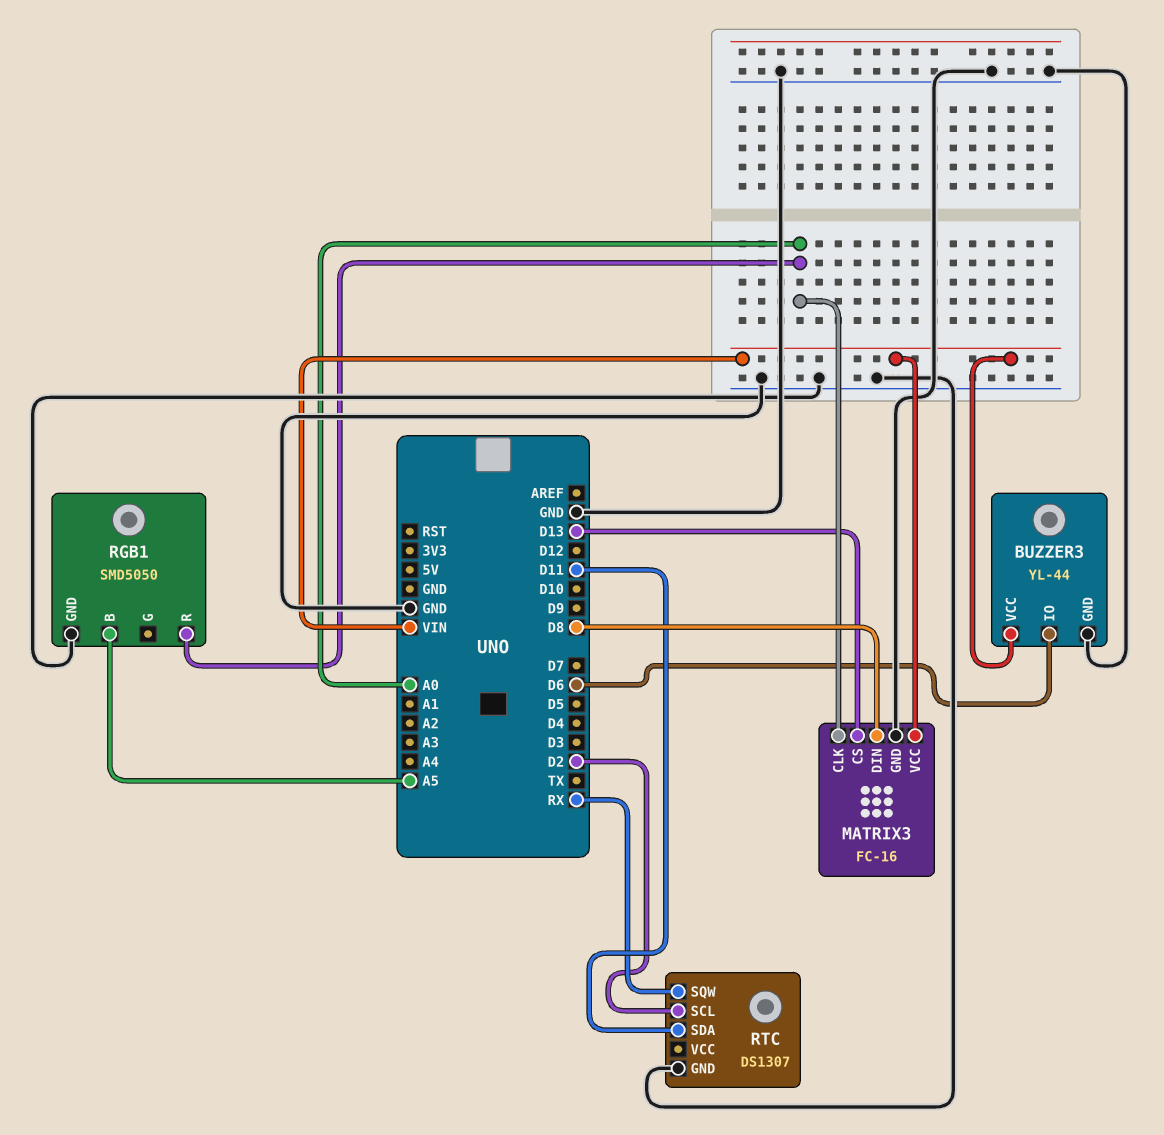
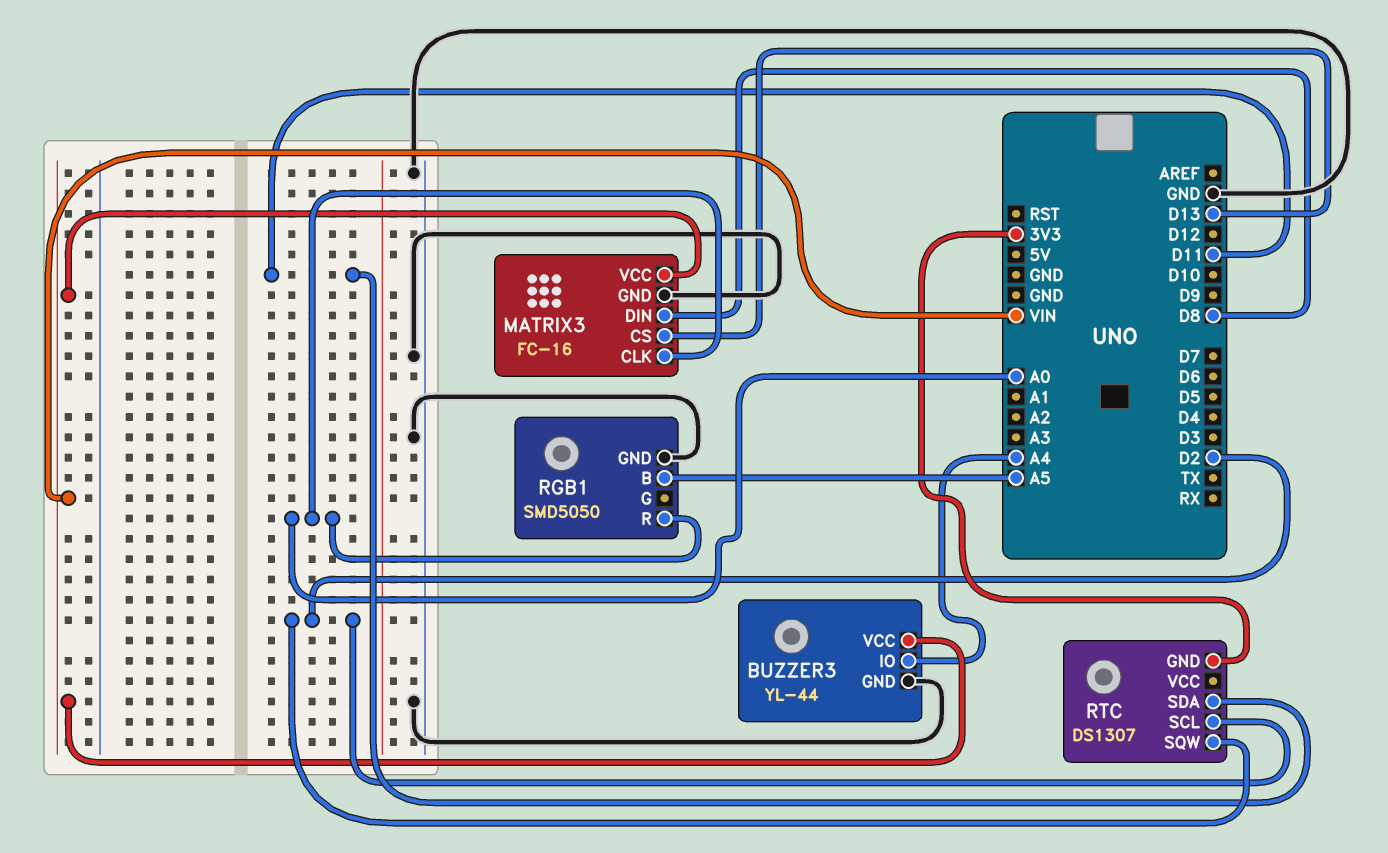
BUZZER3 pin IO: D6 -> A4
RTC pin GND: GND -> 3V3
RTC pin SQW: RX -> D2

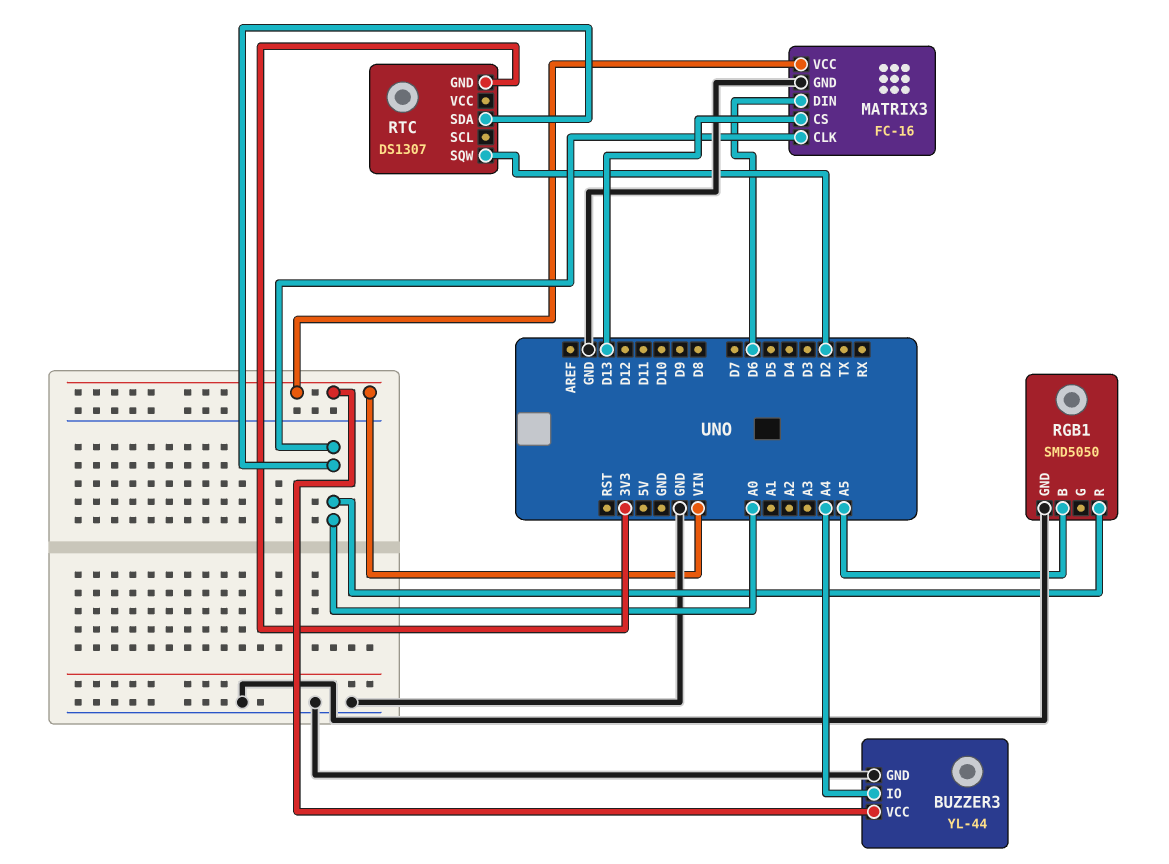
MATRIX3 pin DIN: D8 -> D6
RTC pin SCL: D2 -> none
RTC pin SDA: D11 -> A0

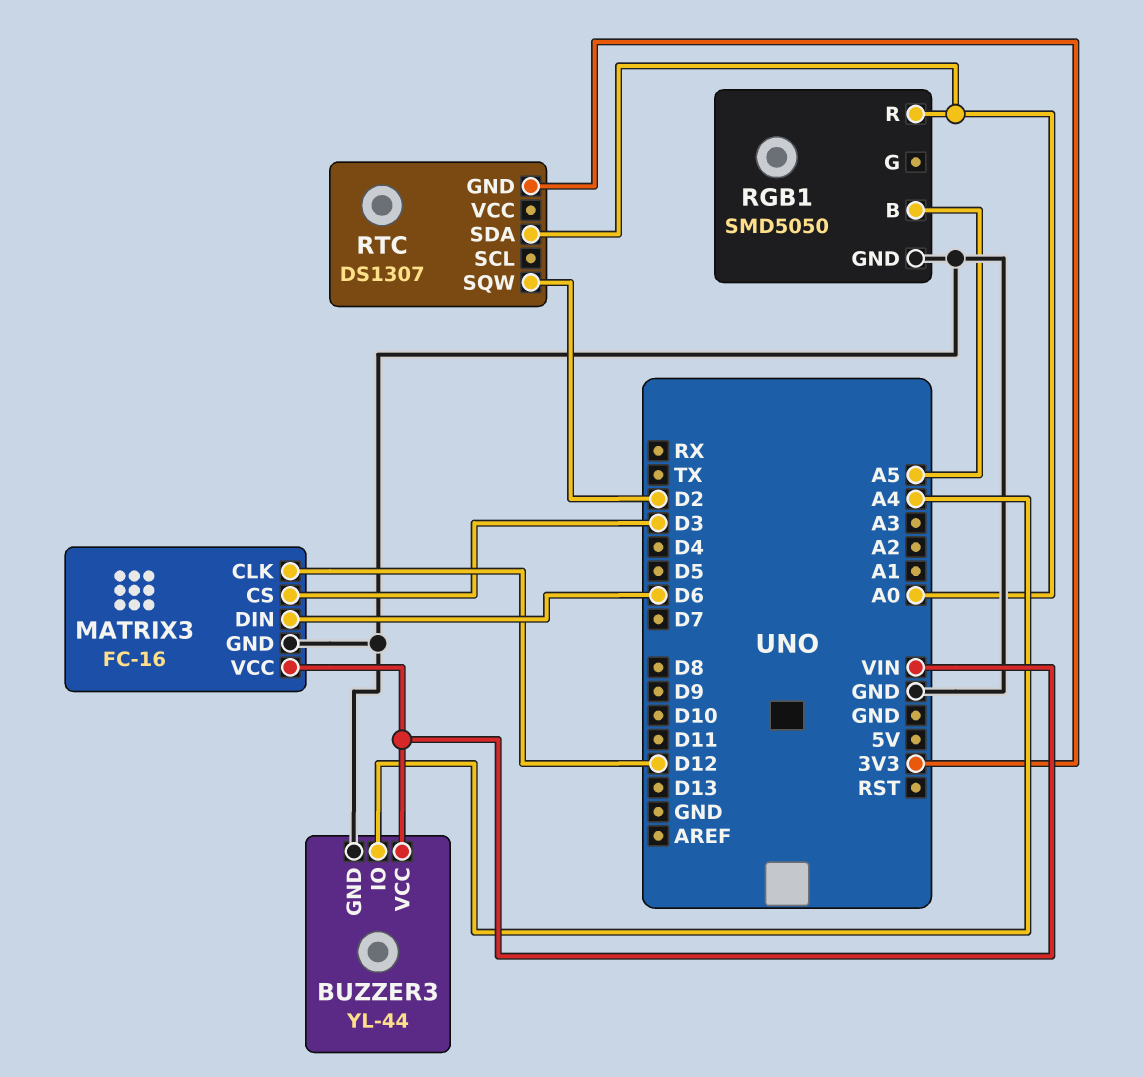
MATRIX3 pin CLK: A0 -> D12
MATRIX3 pin CS: D13 -> D3

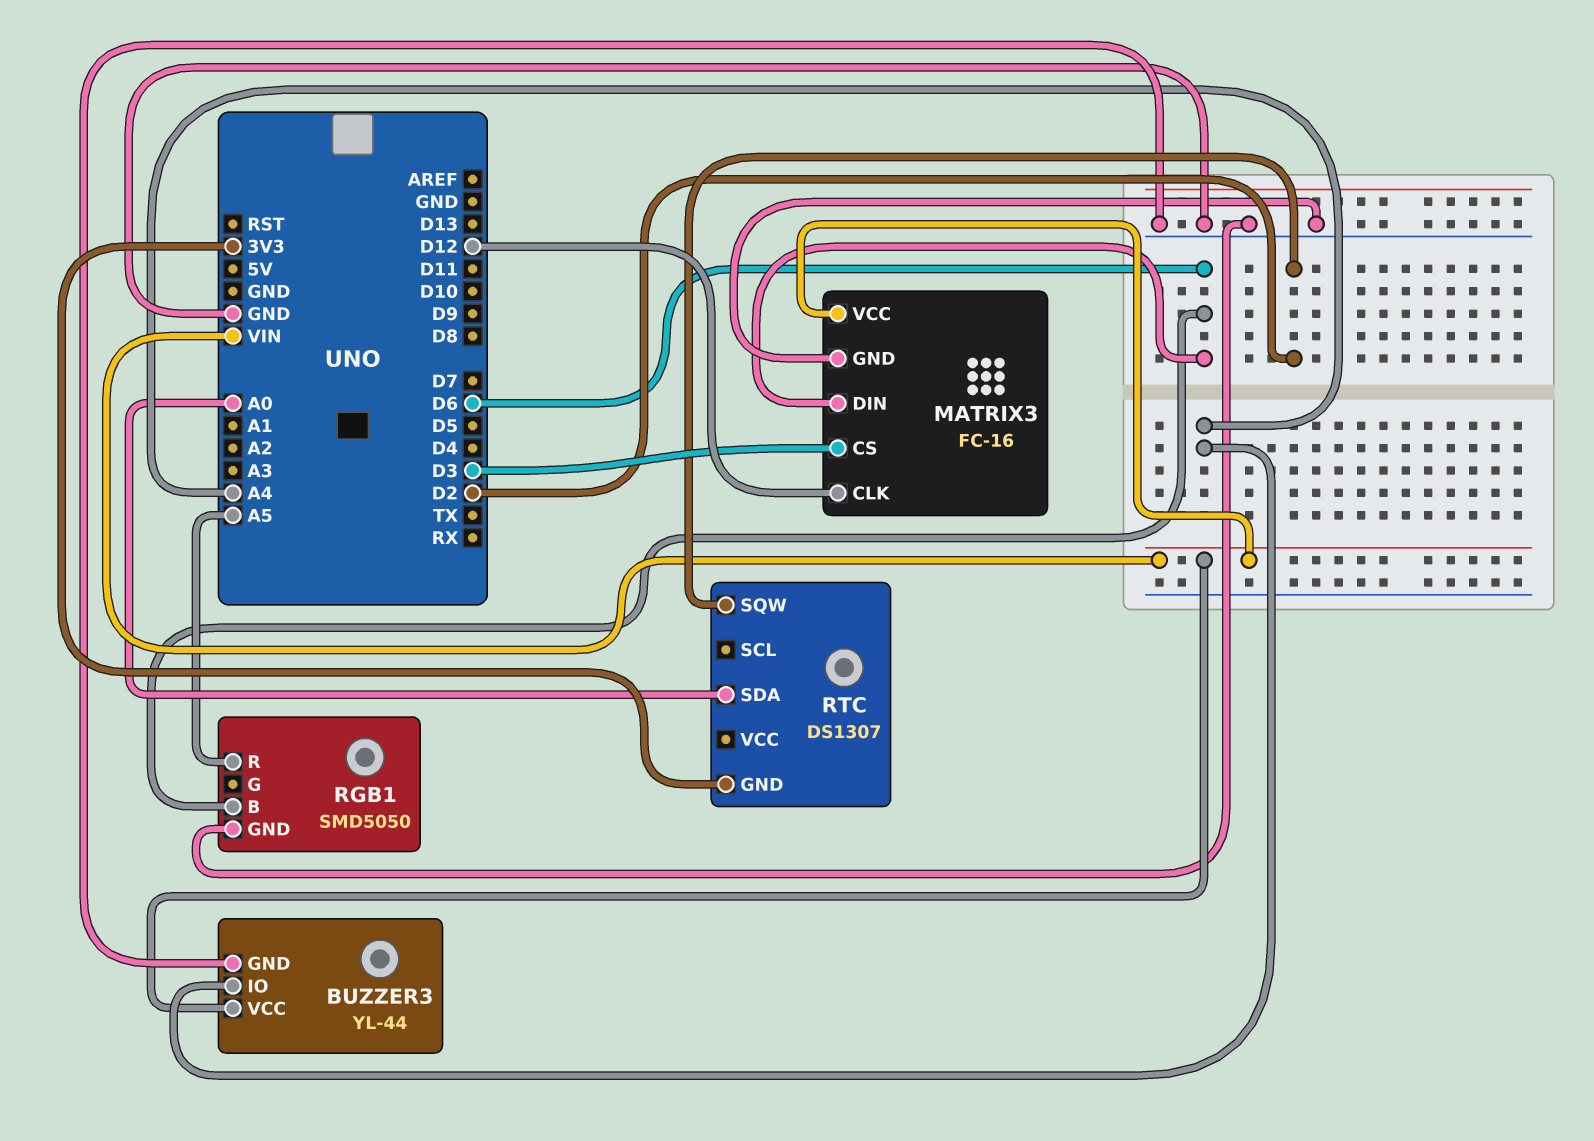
RGB1 pin B: A5 -> D6
RGB1 pin R: A0 -> A5

